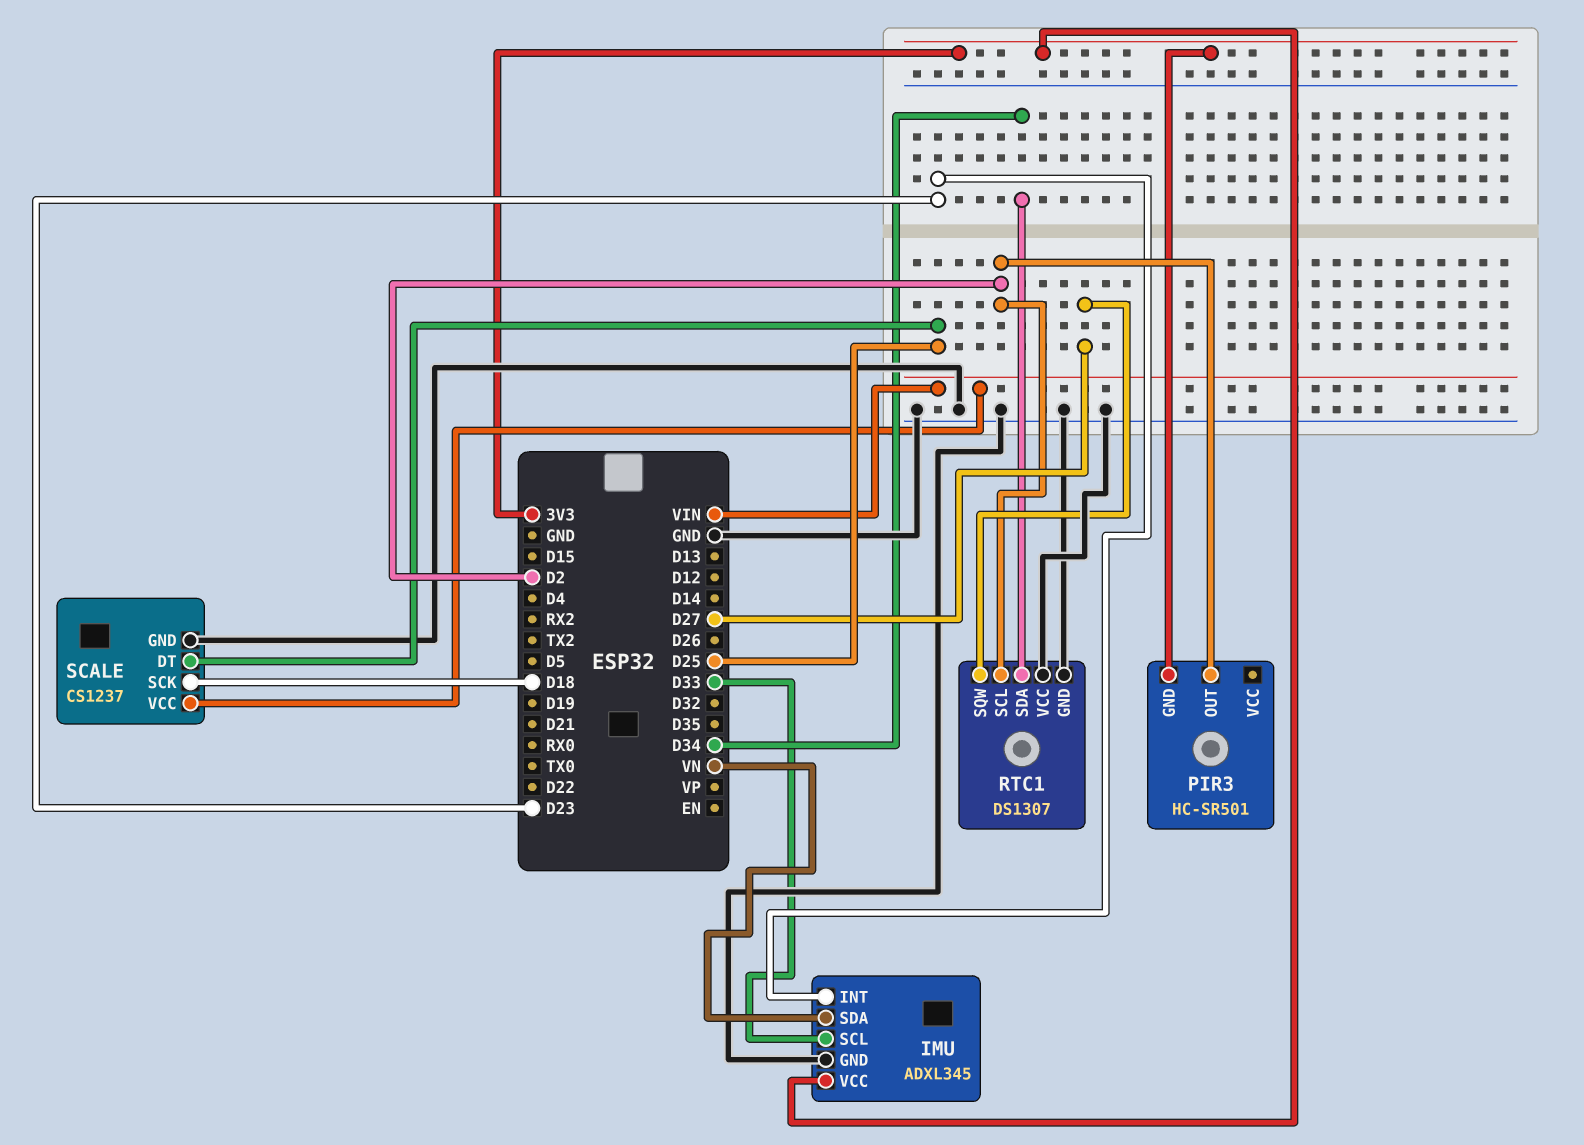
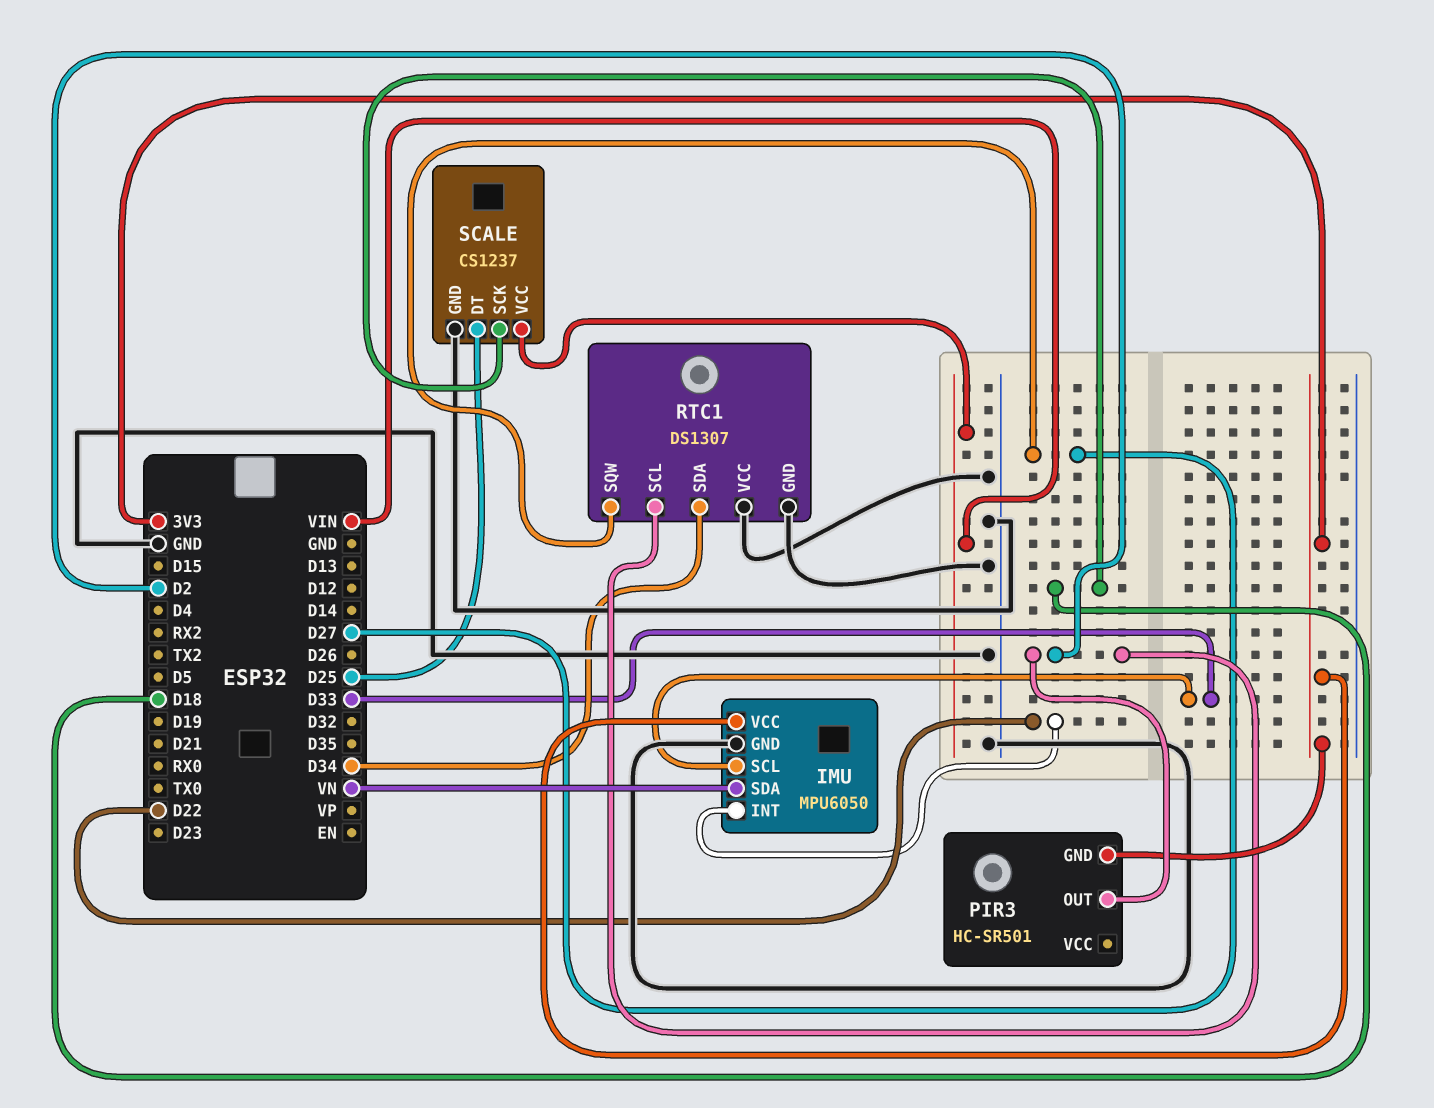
IMU: ADXL345 -> MPU6050
IMU pin INT: D23 -> D22

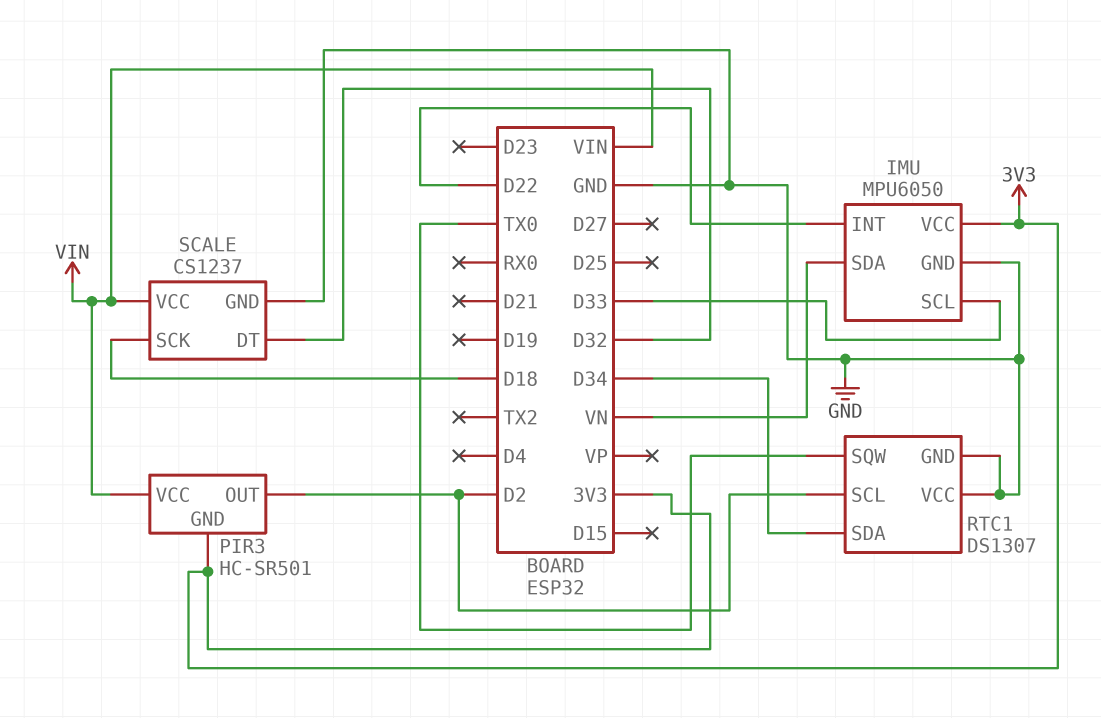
PIR3 pin VCC: none -> VIN
RTC1 pin SQW: D27 -> TX0
SCALE pin DT: D25 -> D32

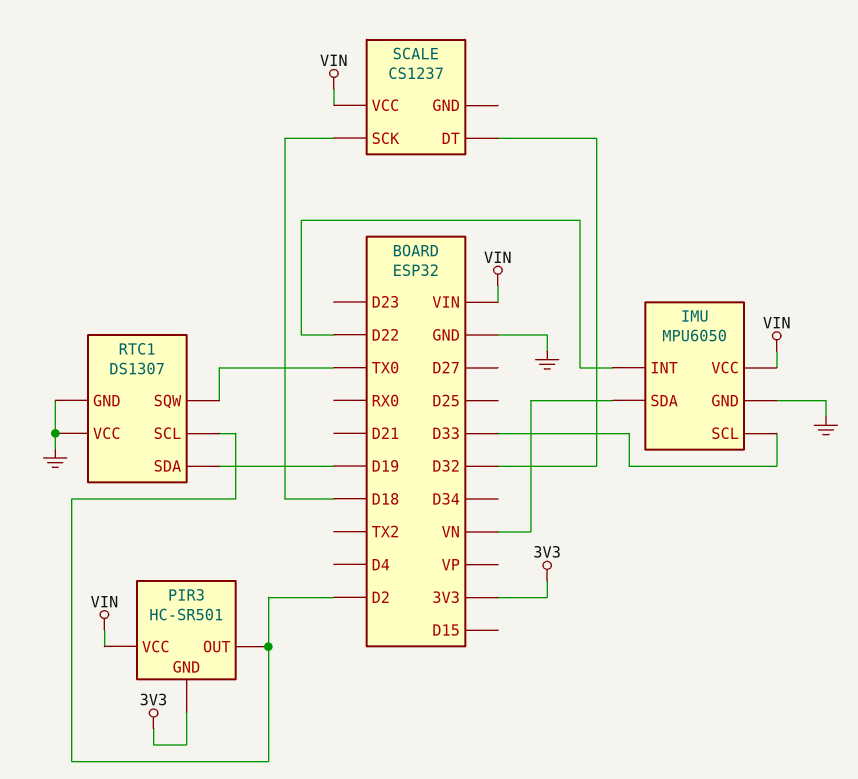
IMU pin VCC: 3V3 -> VIN
RTC1 pin SDA: D34 -> D19
SCALE pin GND: GND -> none

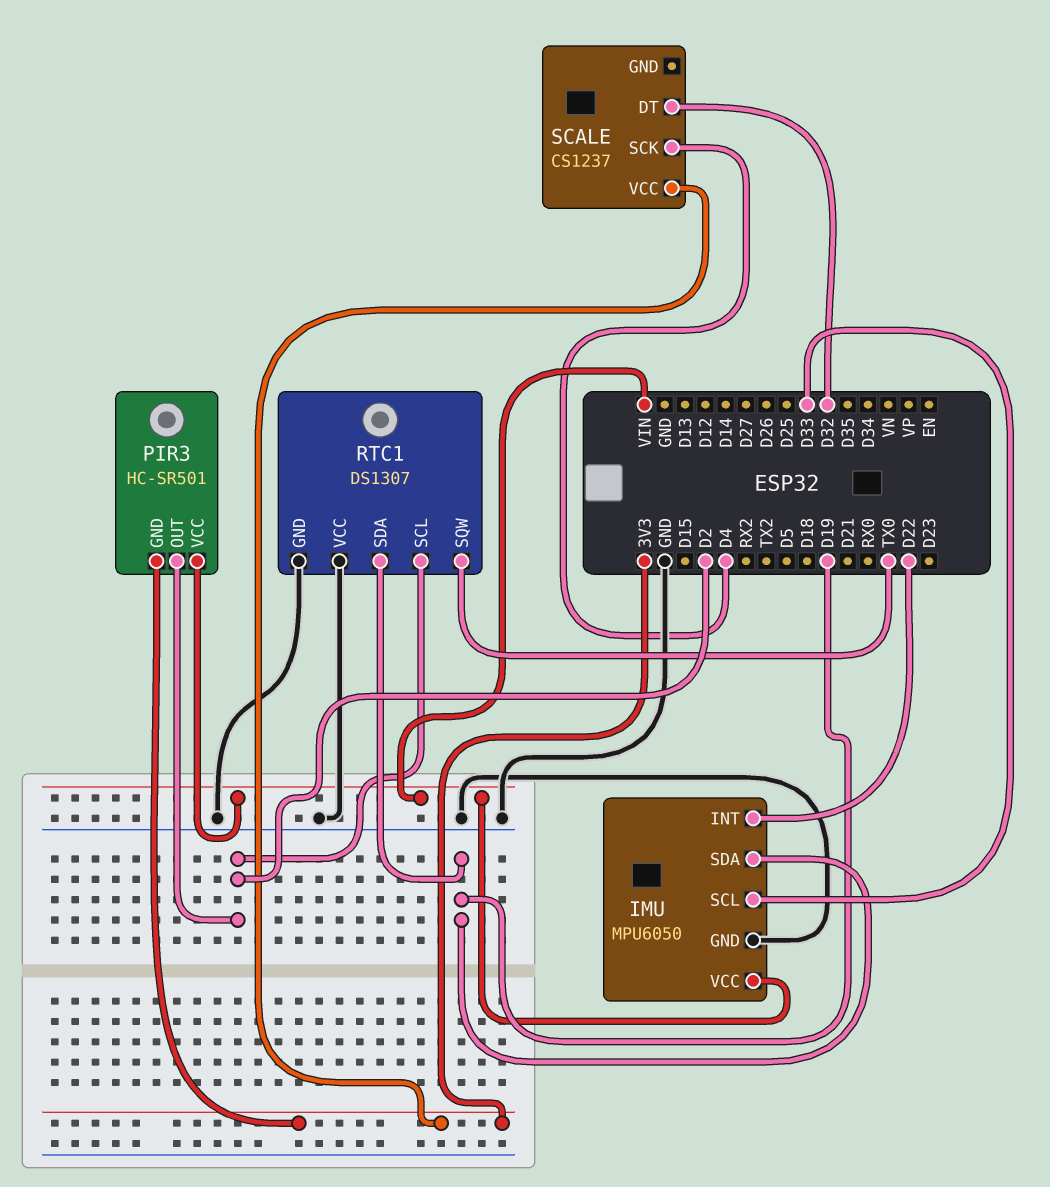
IMU pin SDA: VN -> D19
SCALE pin SCK: D18 -> D4
SCALE pin VCC: VIN -> 3V3

